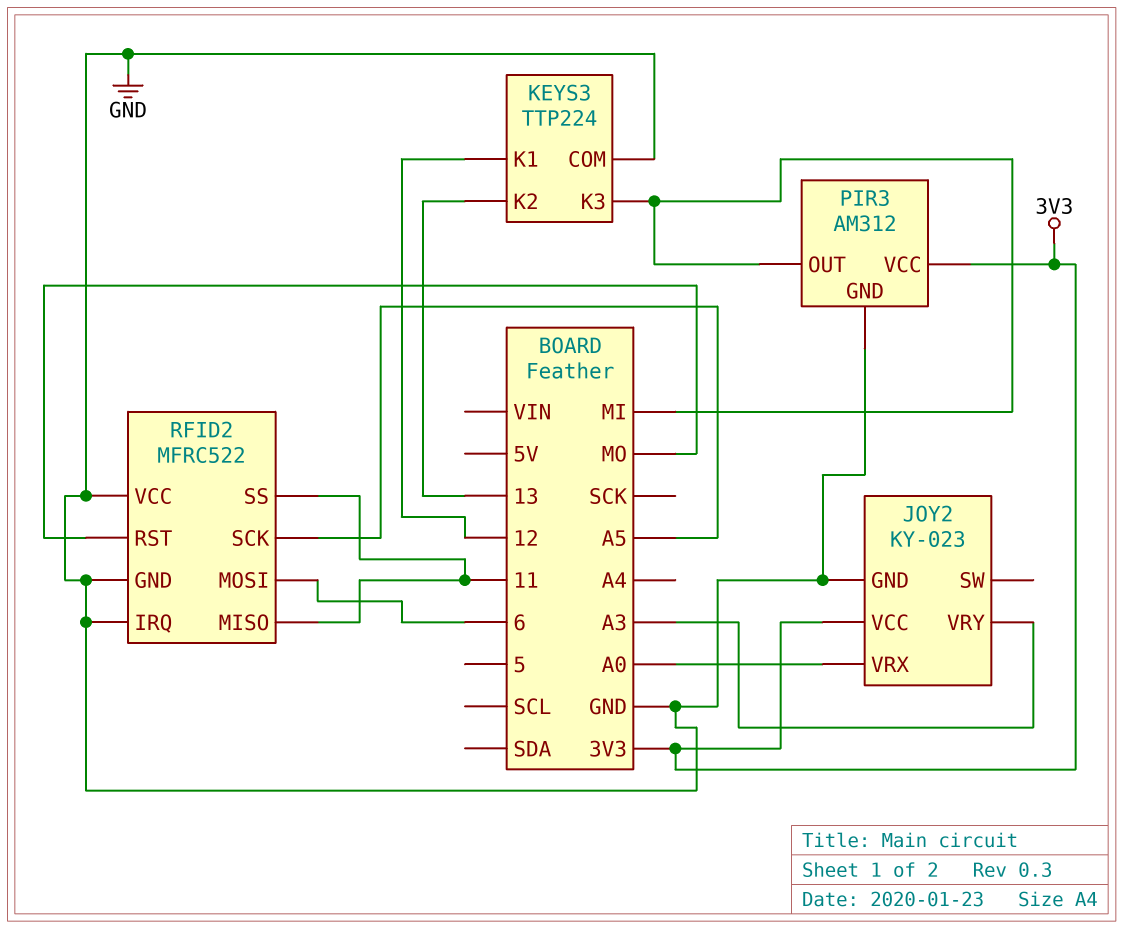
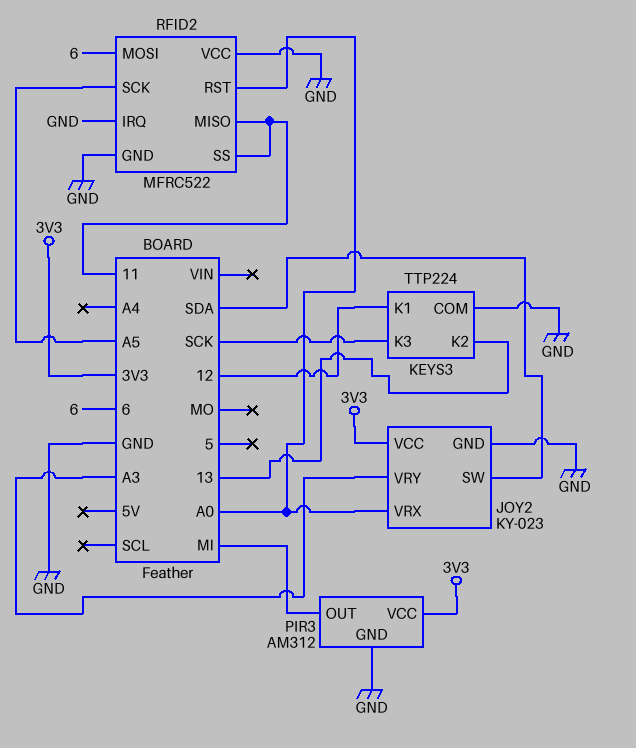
JOY2 pin SW: none -> SDA
KEYS3 pin K3: MI -> SCK
RFID2 pin RST: MO -> A0

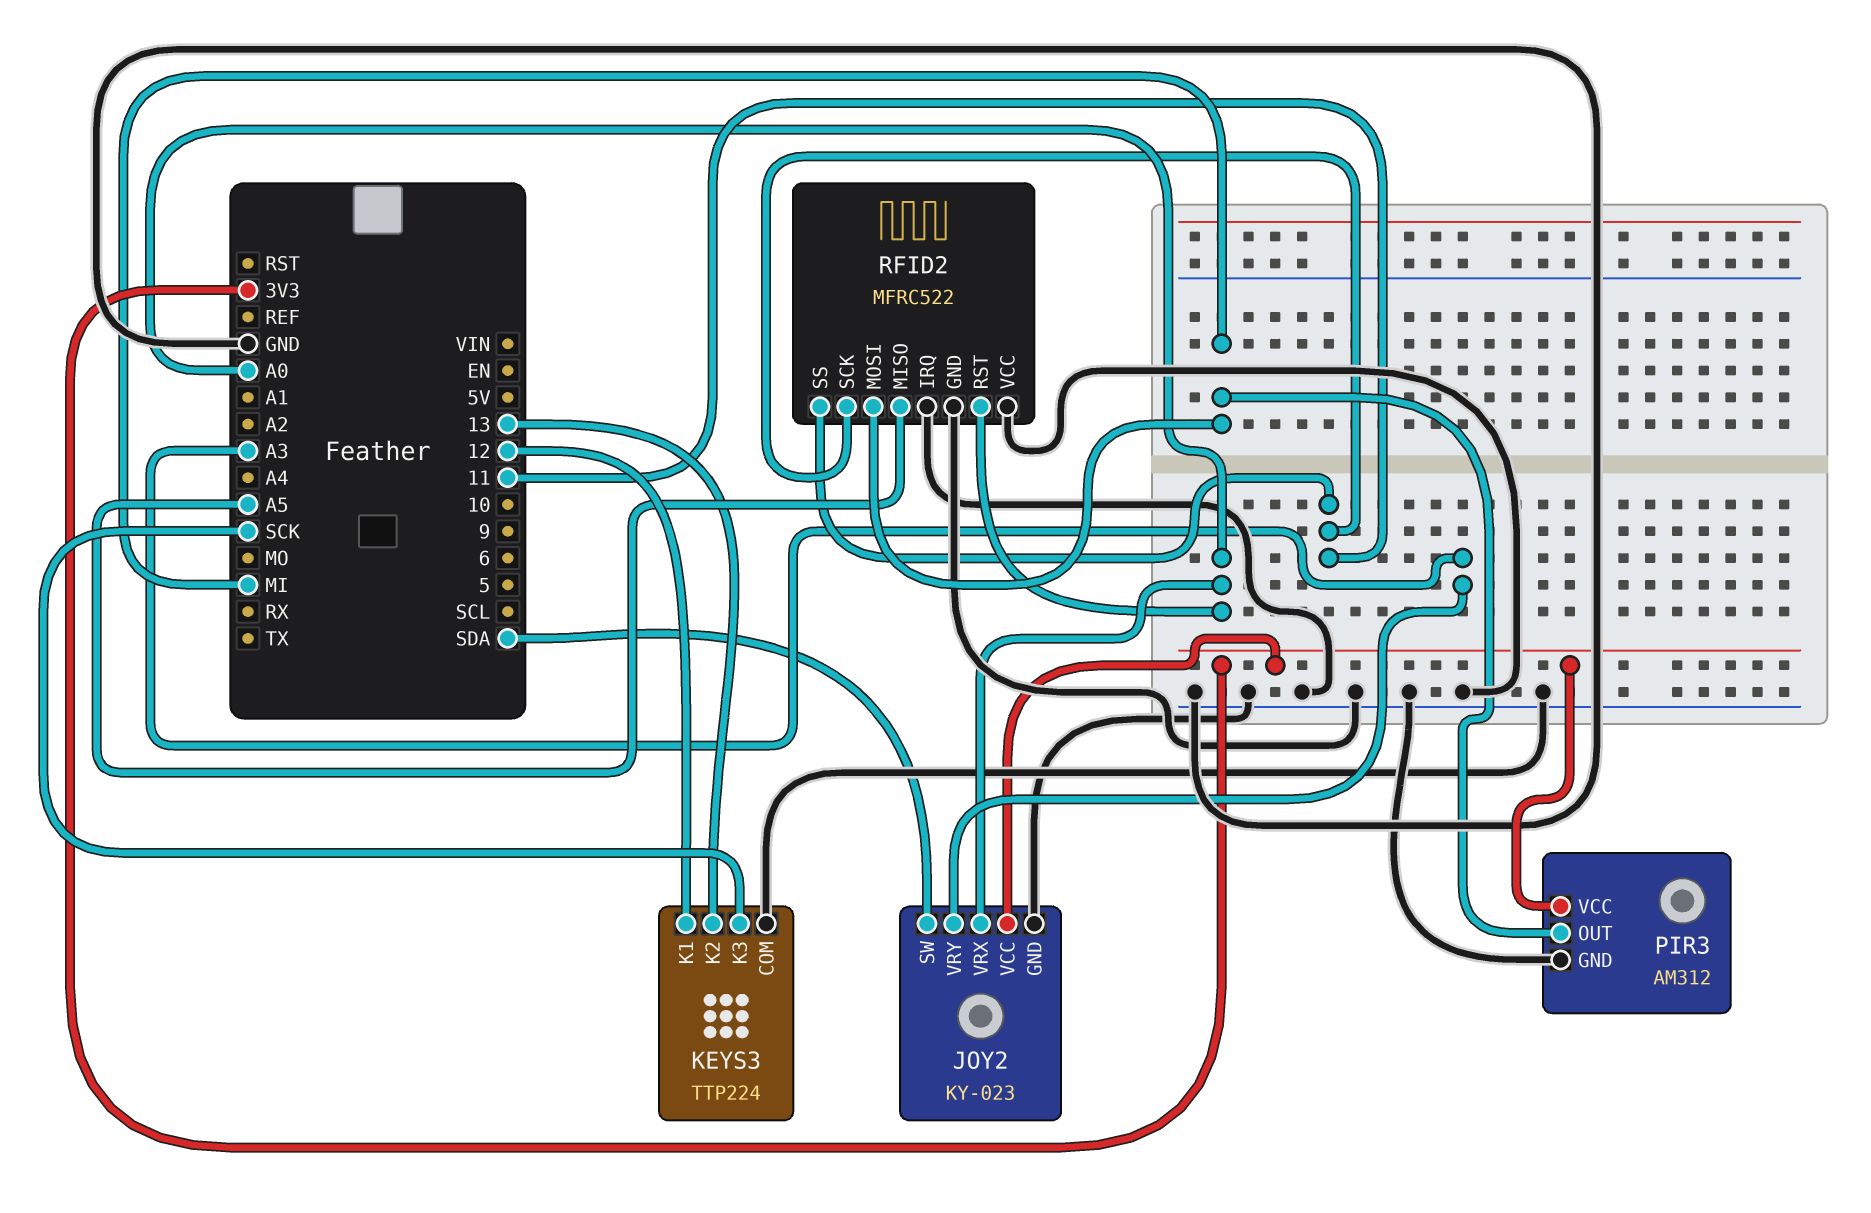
RFID2 pin MISO: 11 -> A5
RFID2 pin MOSI: 6 -> MI
RFID2 pin SCK: A5 -> 11

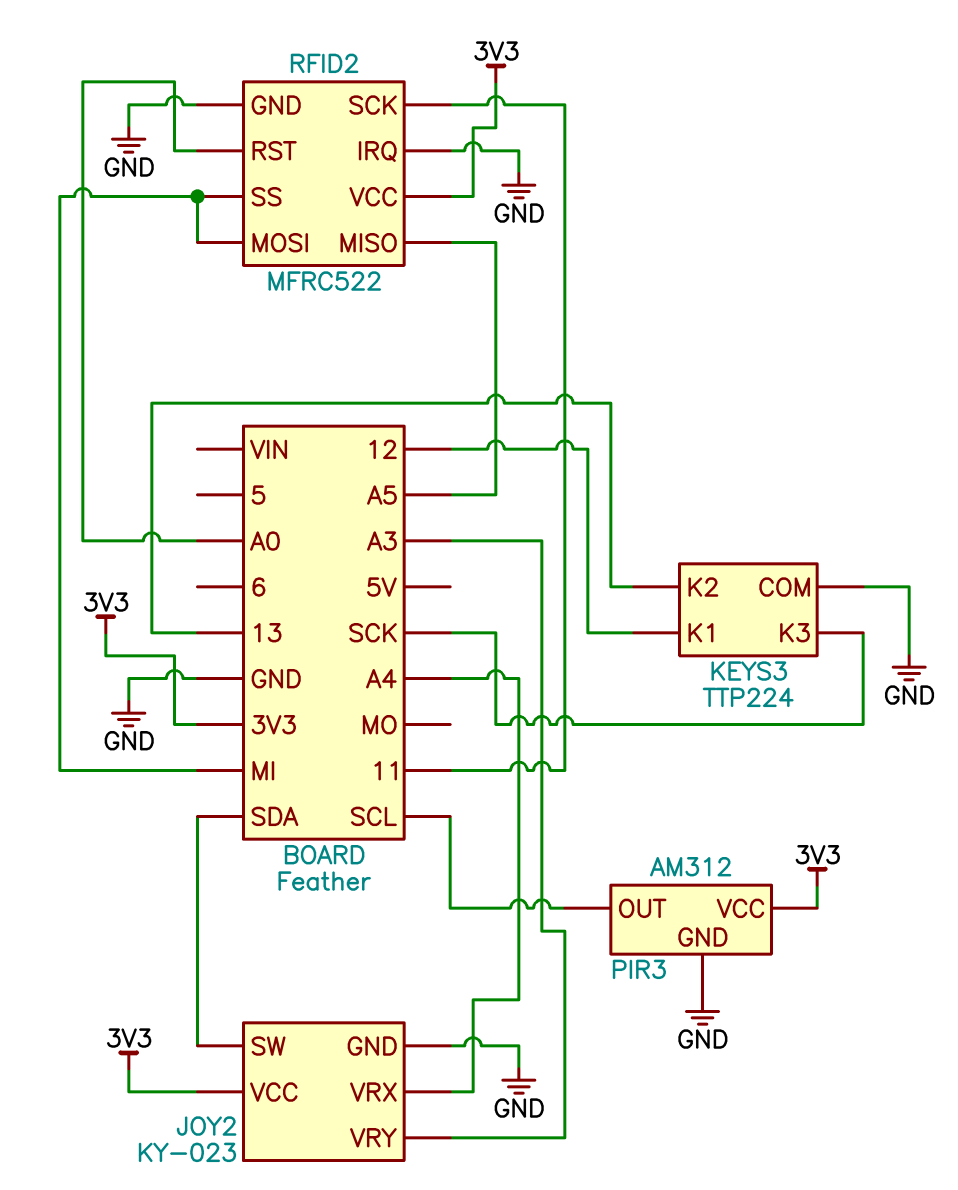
JOY2 pin VRX: A0 -> A4
PIR3 pin OUT: MI -> SCL
RFID2 pin SS: 11 -> MI
RFID2 pin VCC: GND -> 3V3

